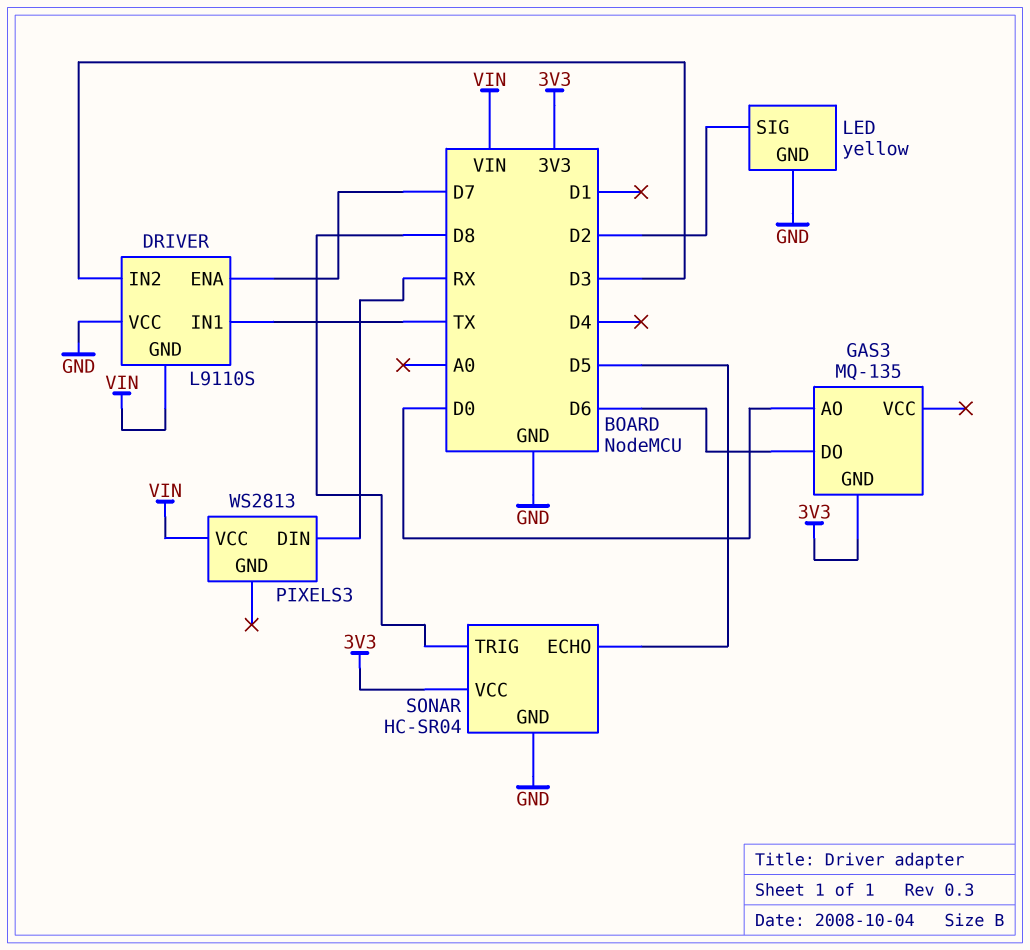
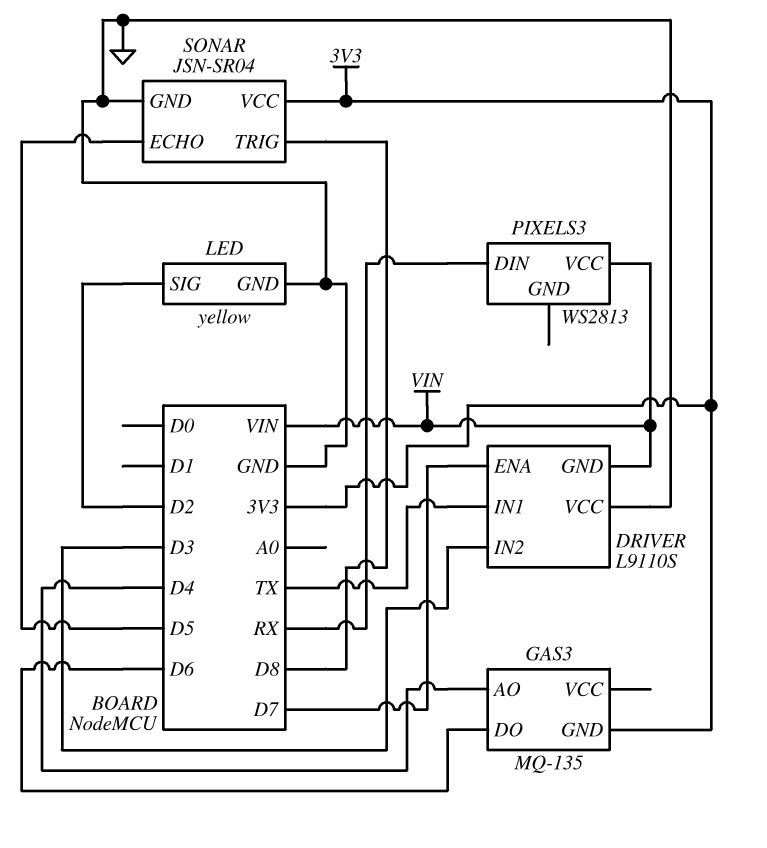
GAS3 pin AO: D0 -> D4
SONAR: HC-SR04 -> JSN-SR04

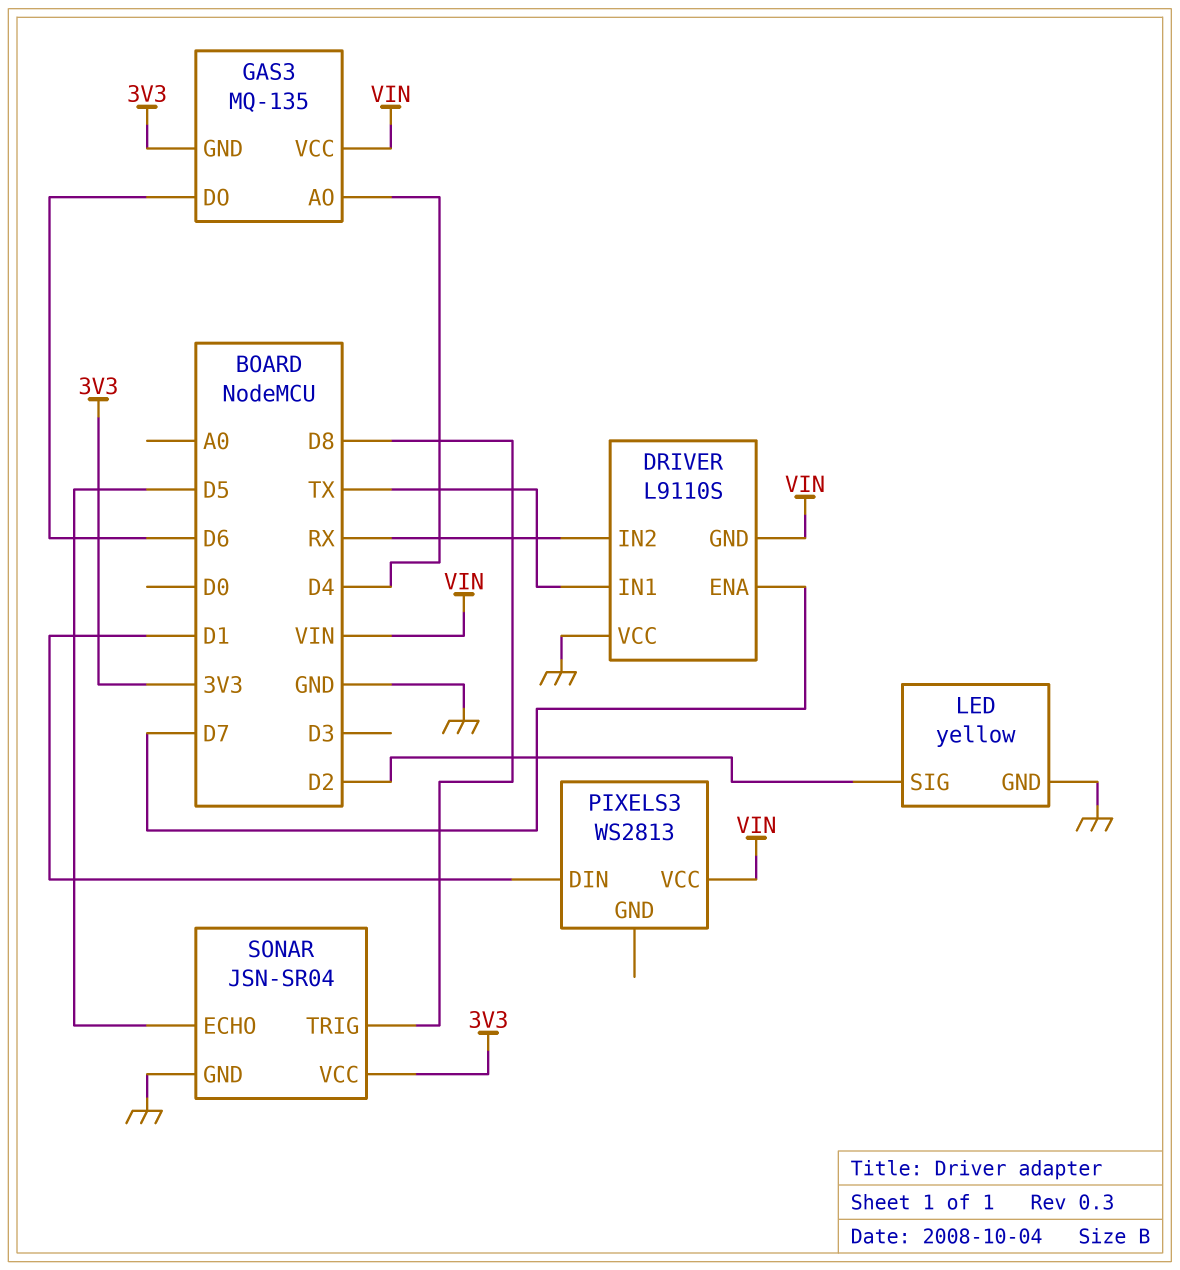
DRIVER pin IN2: D3 -> RX
GAS3 pin VCC: none -> VIN
PIXELS3 pin DIN: RX -> D1

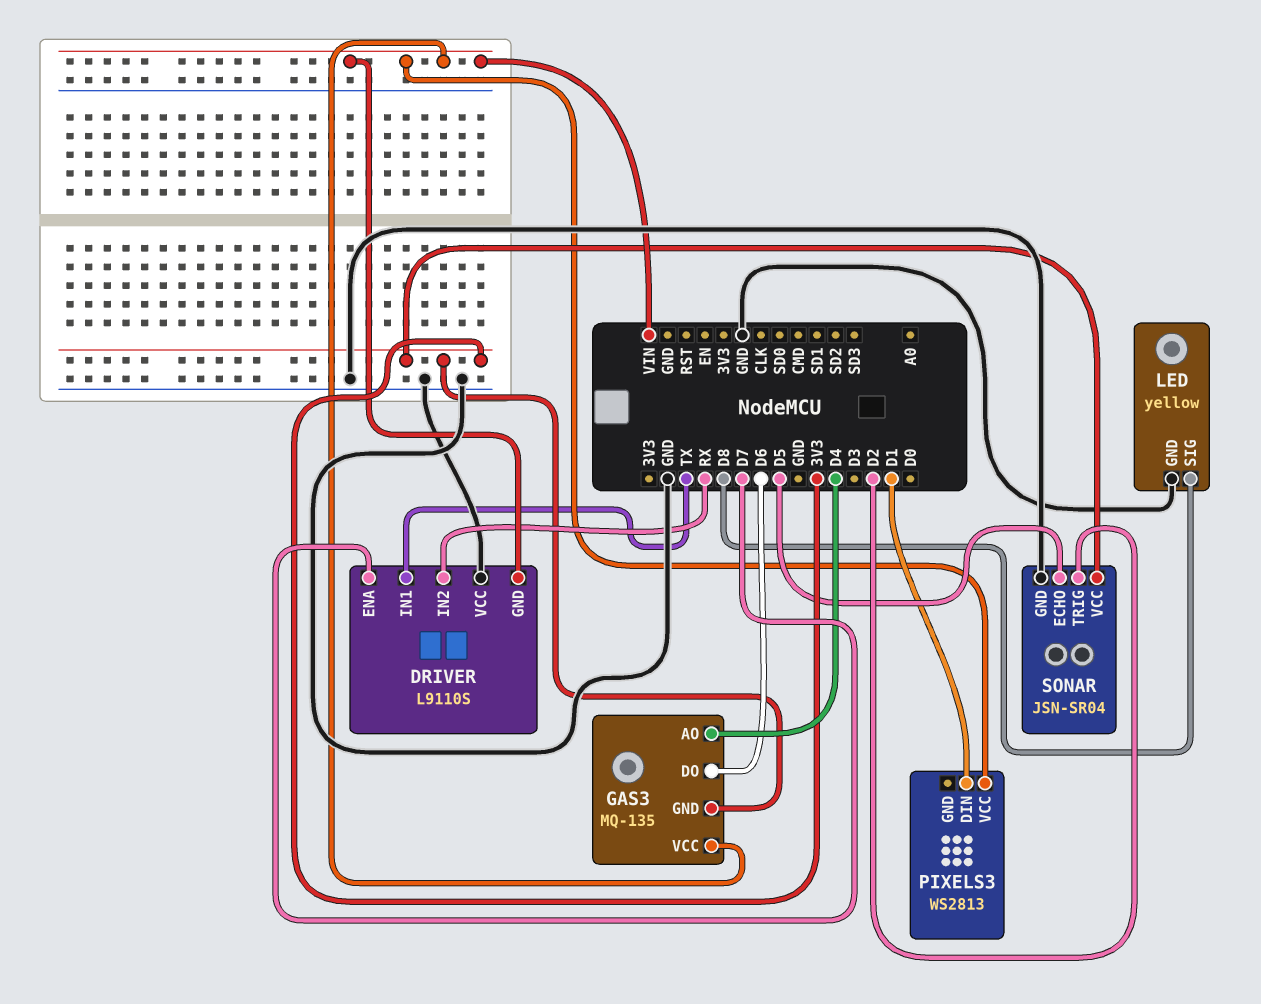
LED pin SIG: D2 -> D8
SONAR pin TRIG: D8 -> D2

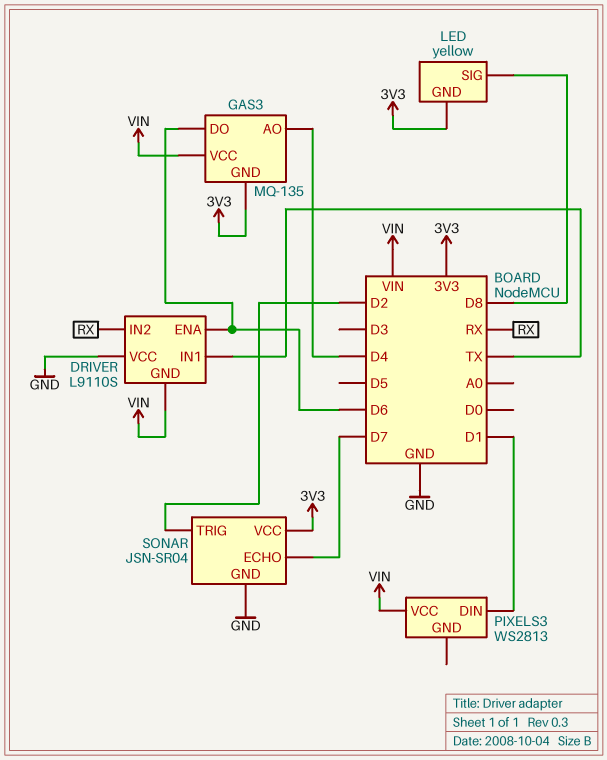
DRIVER pin ENA: D7 -> D6
LED pin GND: GND -> 3V3
SONAR pin ECHO: D5 -> D7

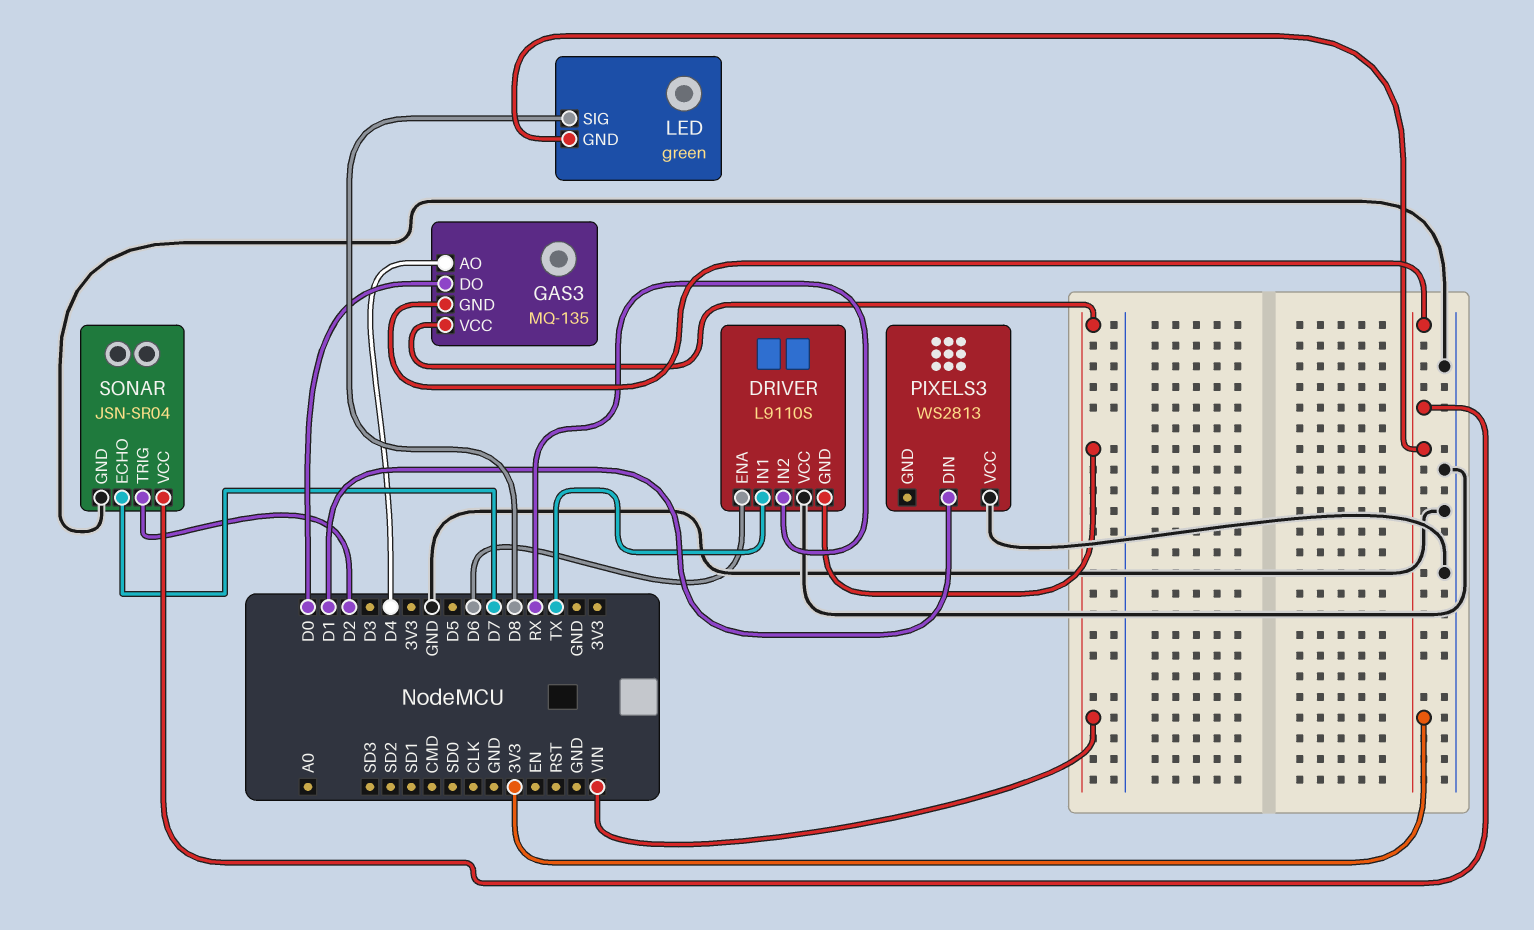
GAS3 pin DO: D6 -> D0
LED: yellow -> green
PIXELS3 pin VCC: VIN -> GND

